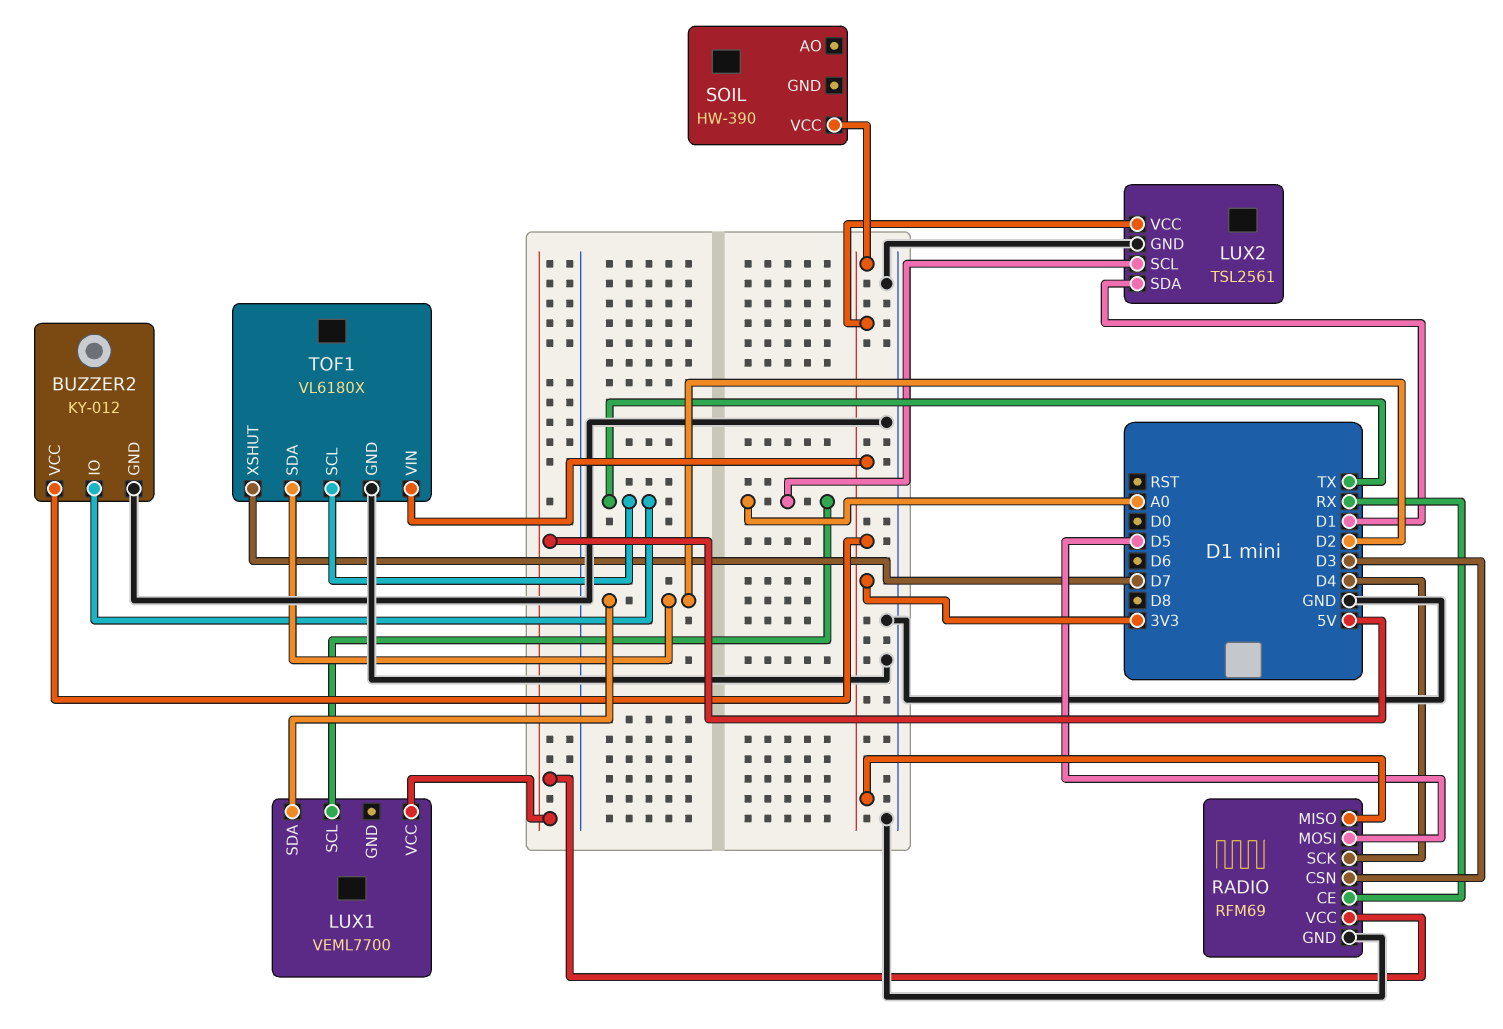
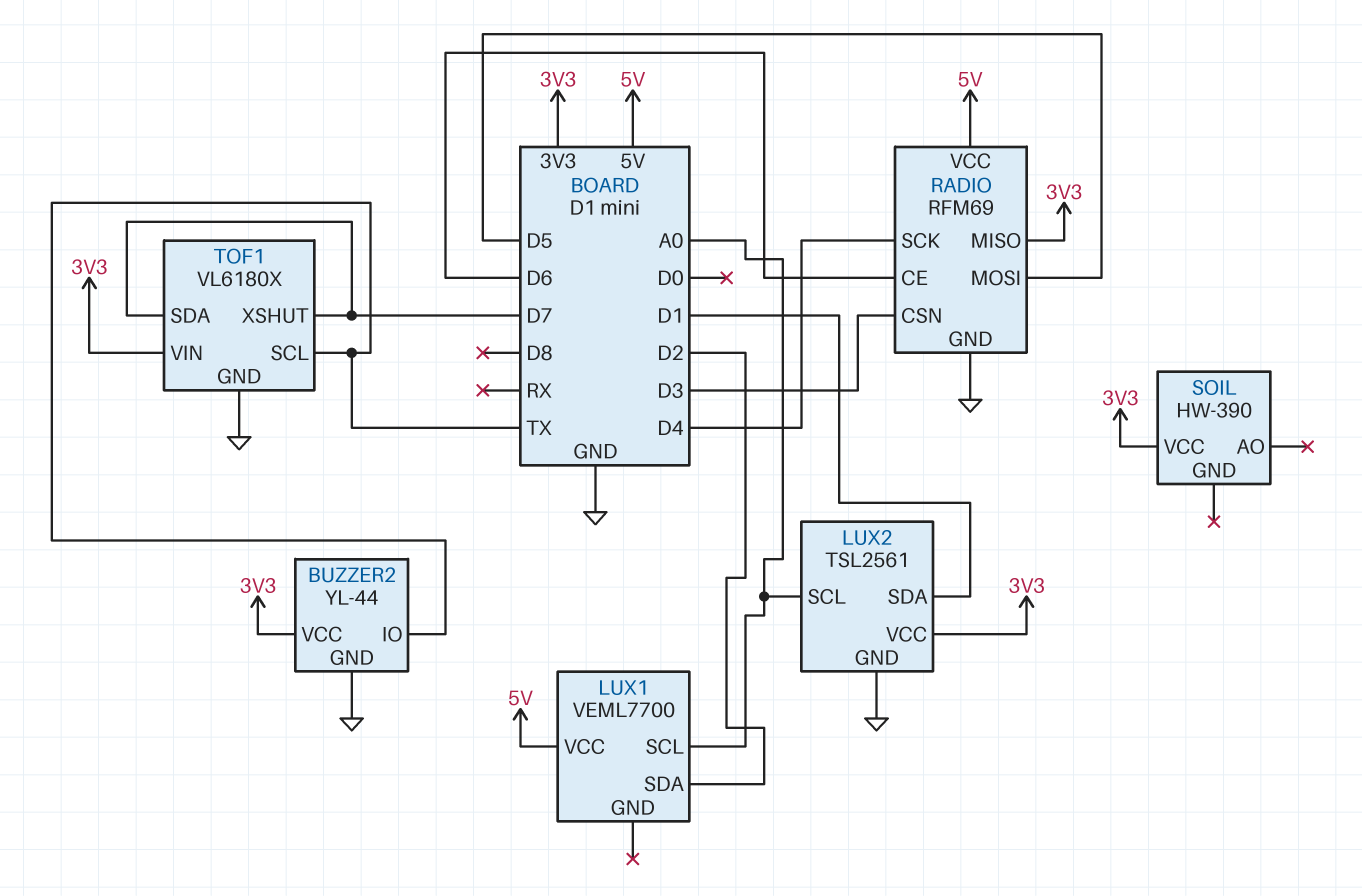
BUZZER2: KY-012 -> YL-44
RADIO pin CE: RX -> D6
TOF1 pin SDA: D2 -> D7

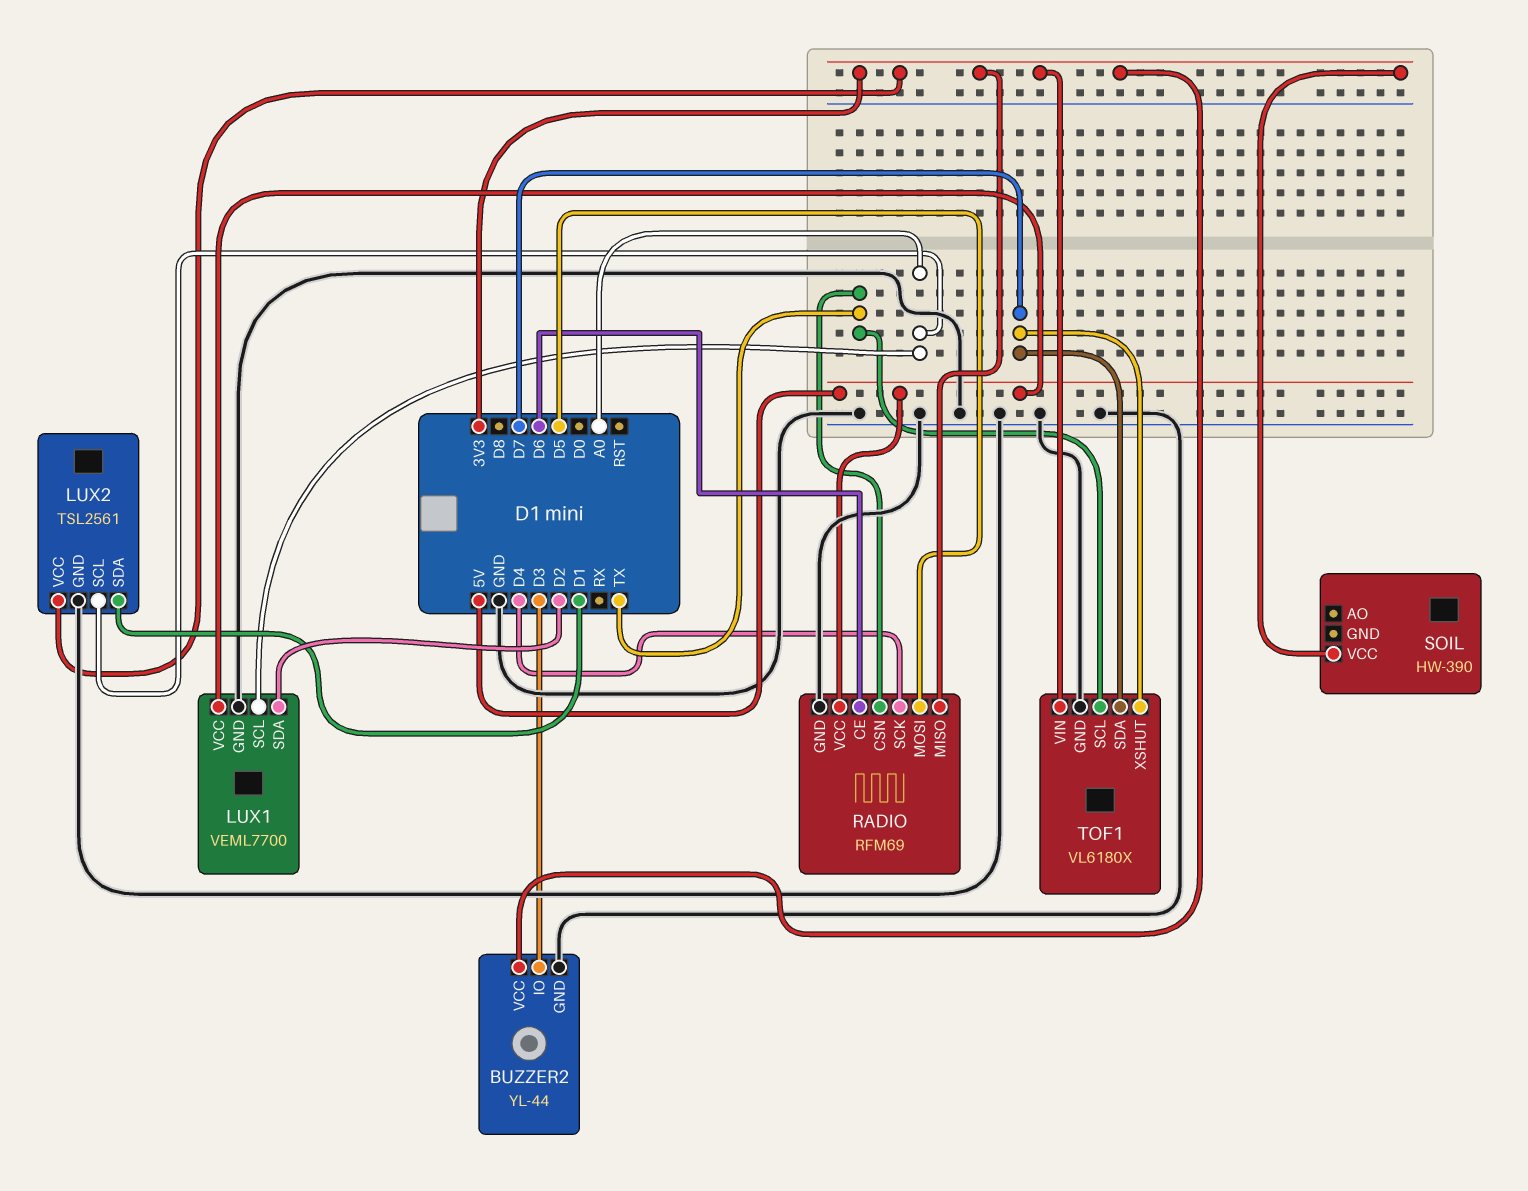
BUZZER2 pin IO: TX -> D3
LUX1 pin GND: none -> GND
RADIO pin CSN: D3 -> TX

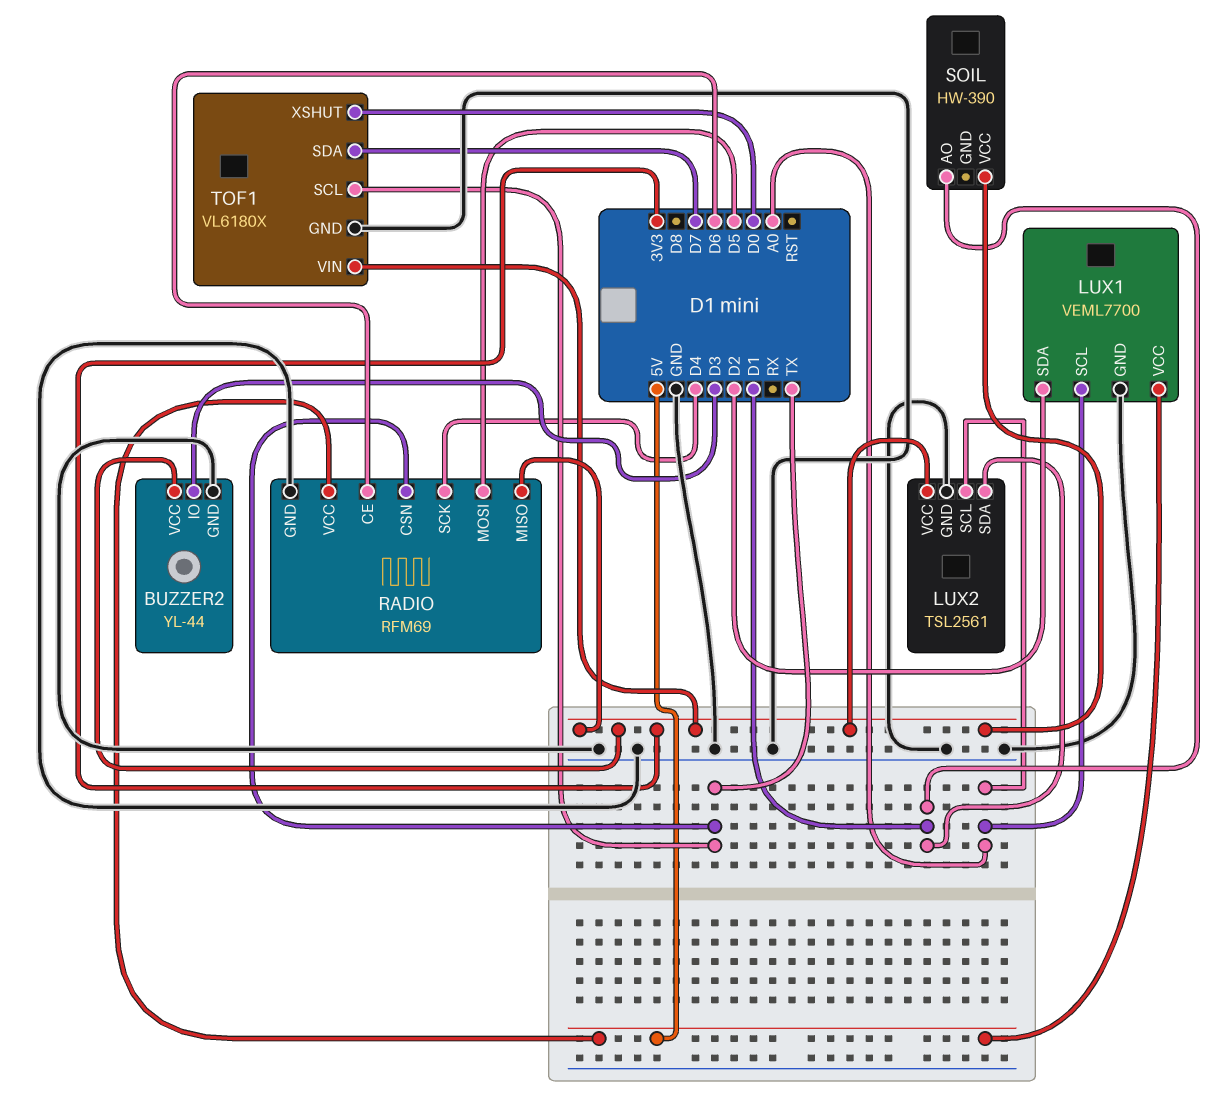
SOIL pin AO: none -> D1
TOF1 pin XSHUT: D7 -> D0

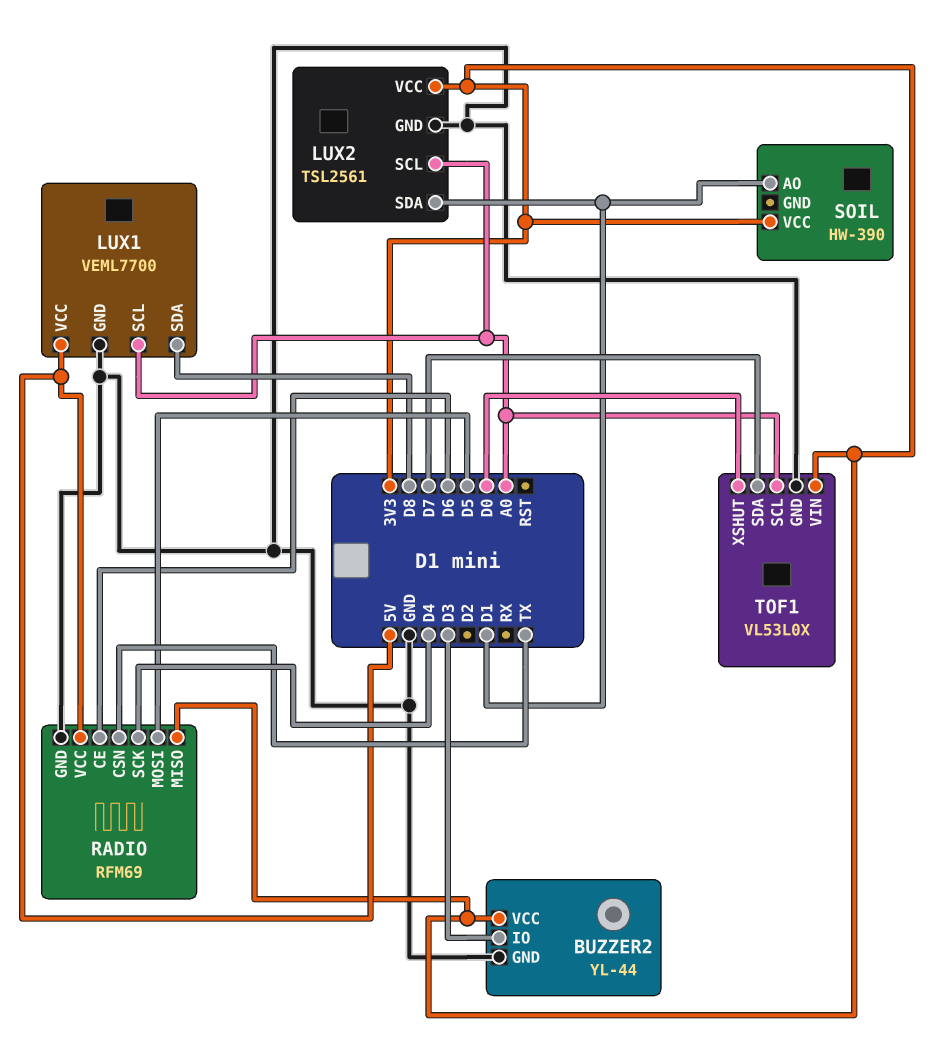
LUX1 pin SDA: D2 -> D8
TOF1: VL6180X -> VL53L0X
TOF1 pin SCL: TX -> A0

